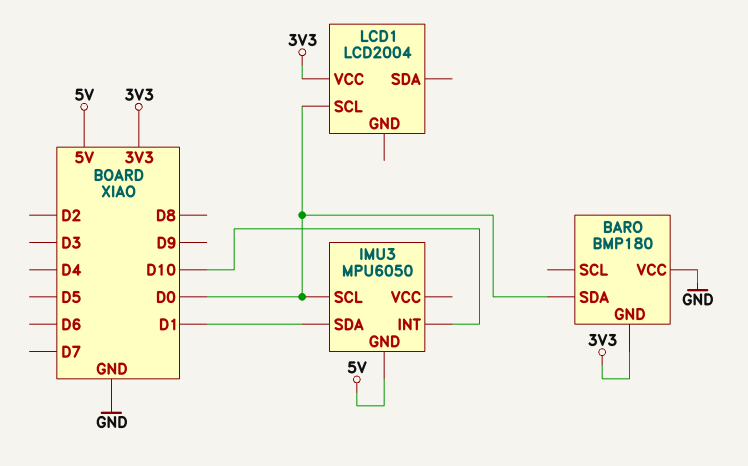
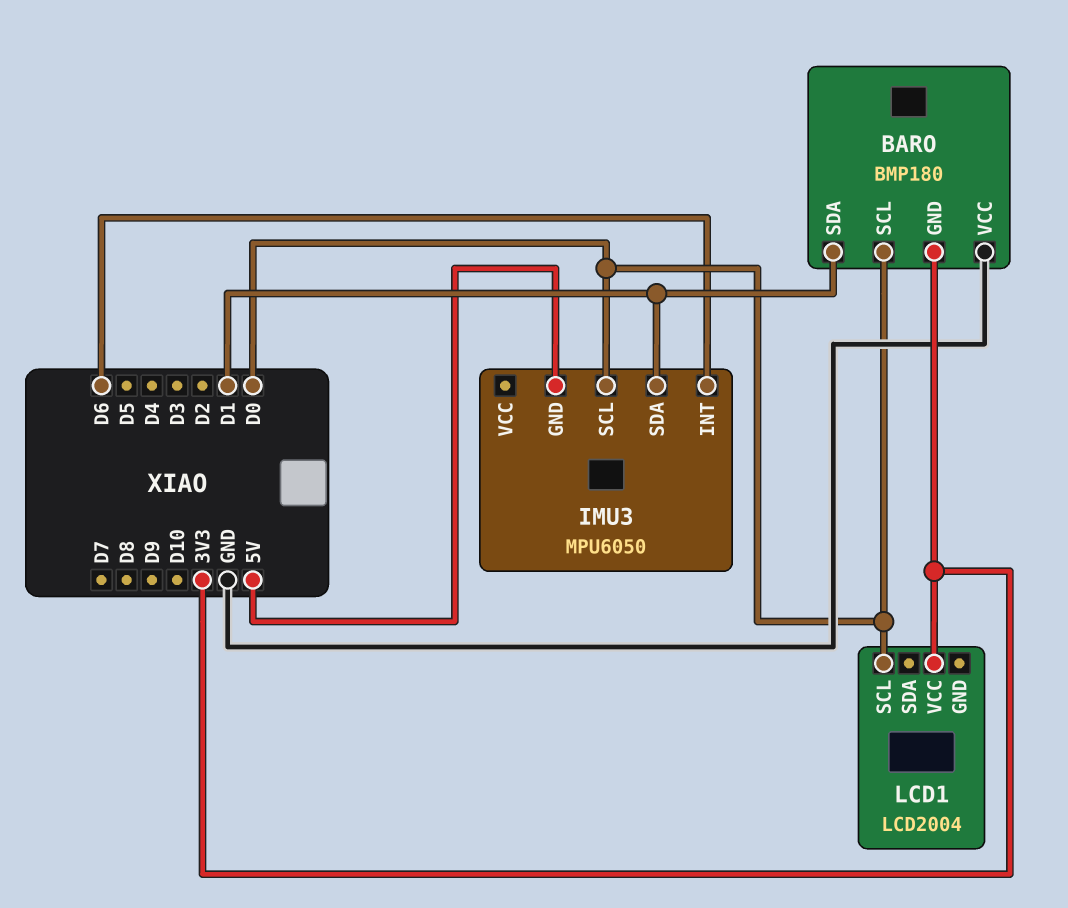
BARO pin SCL: none -> D0
BARO pin SDA: D0 -> D1
IMU3 pin INT: D10 -> D6

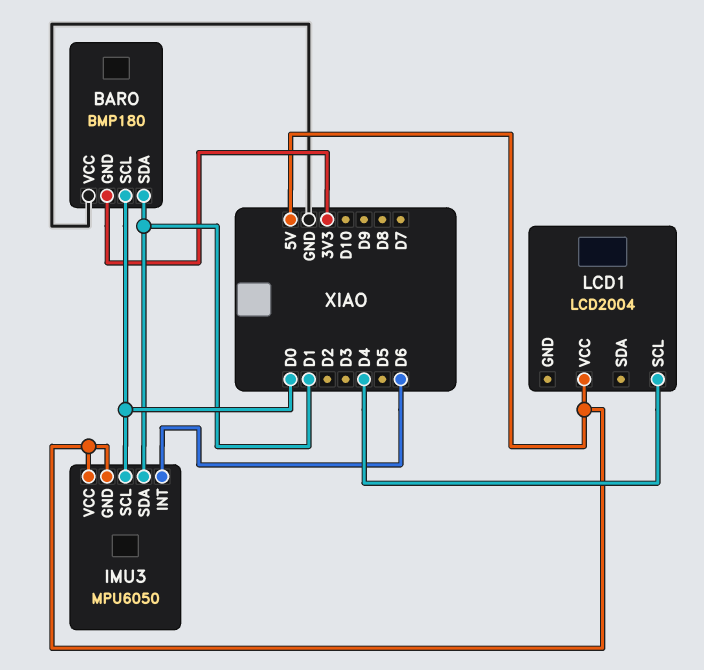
IMU3 pin VCC: none -> 5V
LCD1 pin SCL: D0 -> D4
LCD1 pin VCC: 3V3 -> 5V

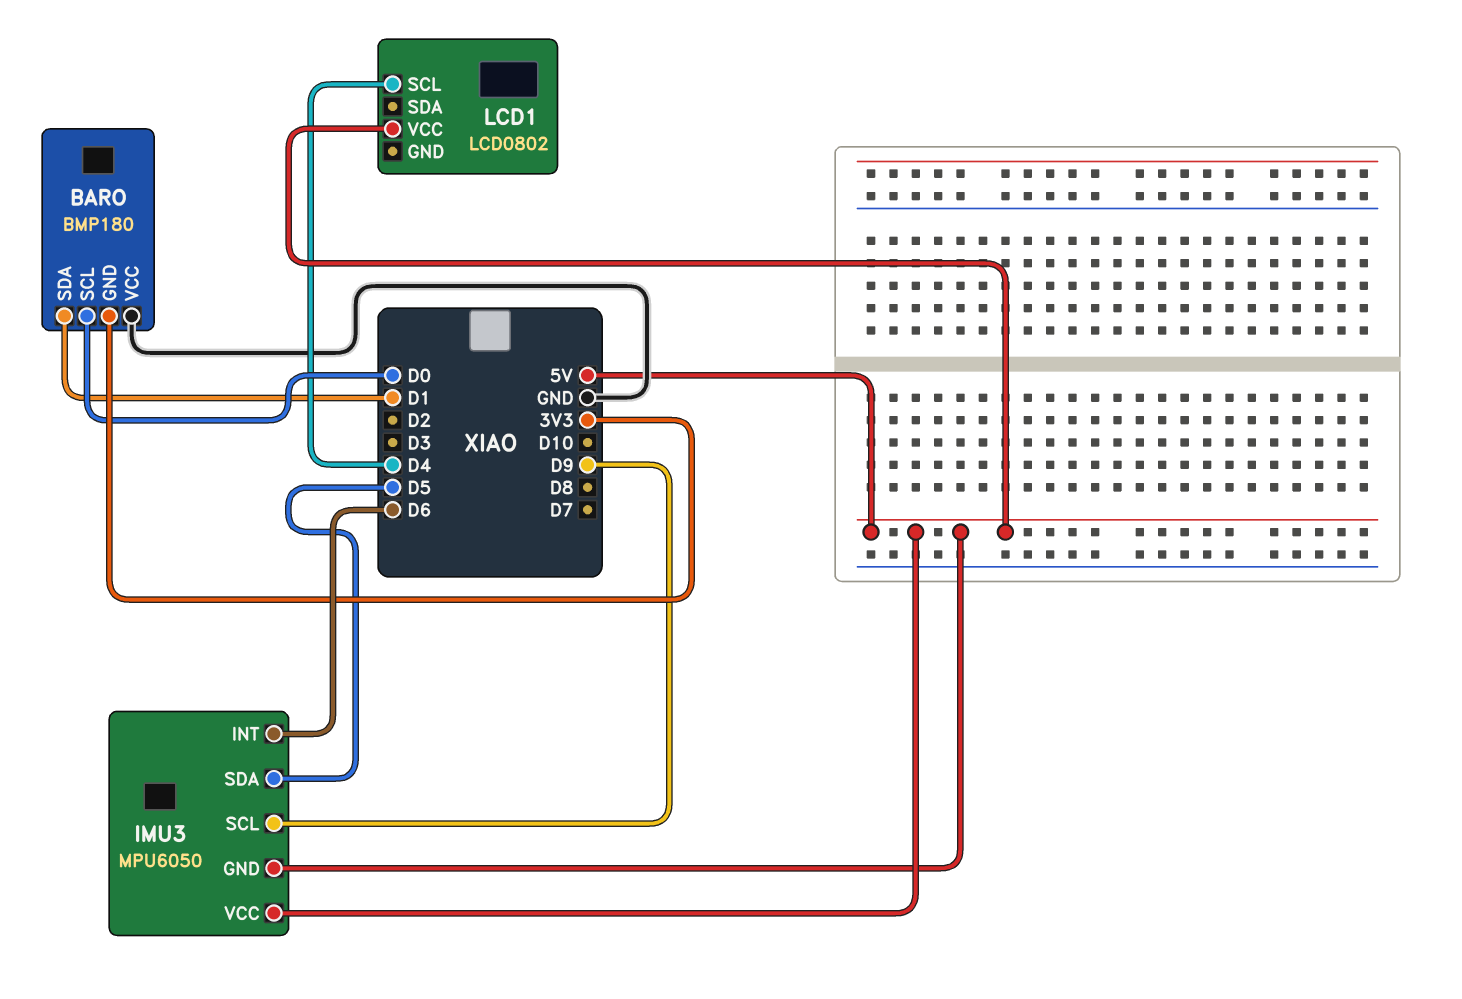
IMU3 pin SCL: D0 -> D9
IMU3 pin SDA: D1 -> D5
LCD1: LCD2004 -> LCD0802

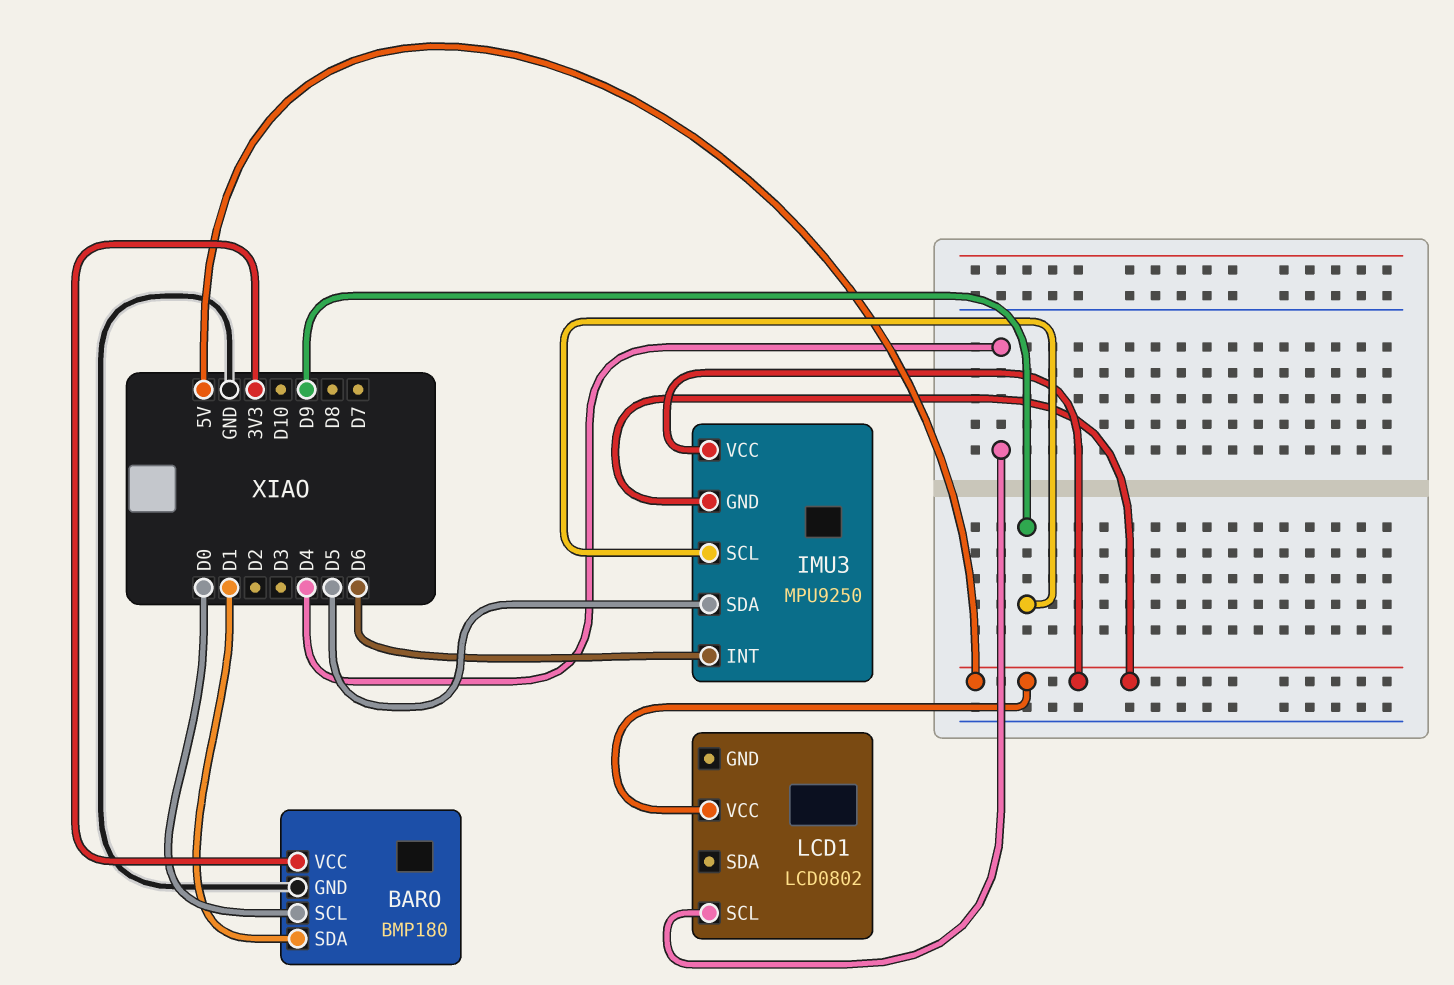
BARO pin GND: 3V3 -> GND
BARO pin VCC: GND -> 3V3
IMU3: MPU6050 -> MPU9250

